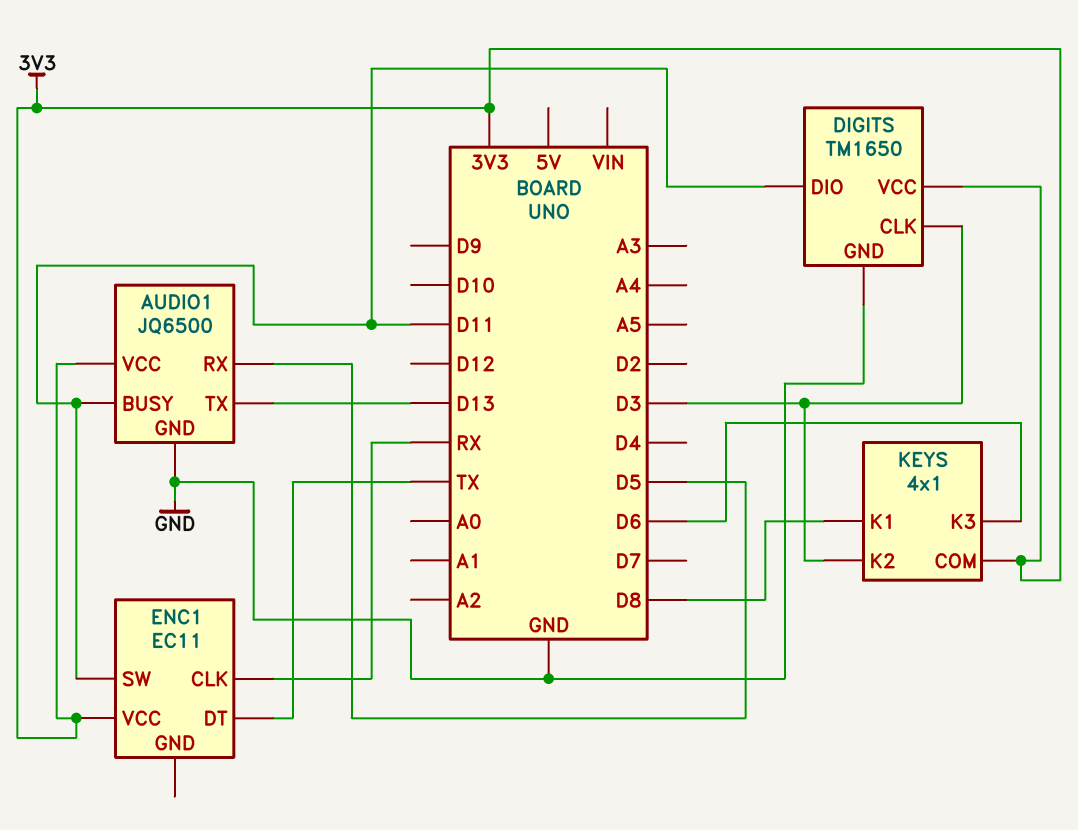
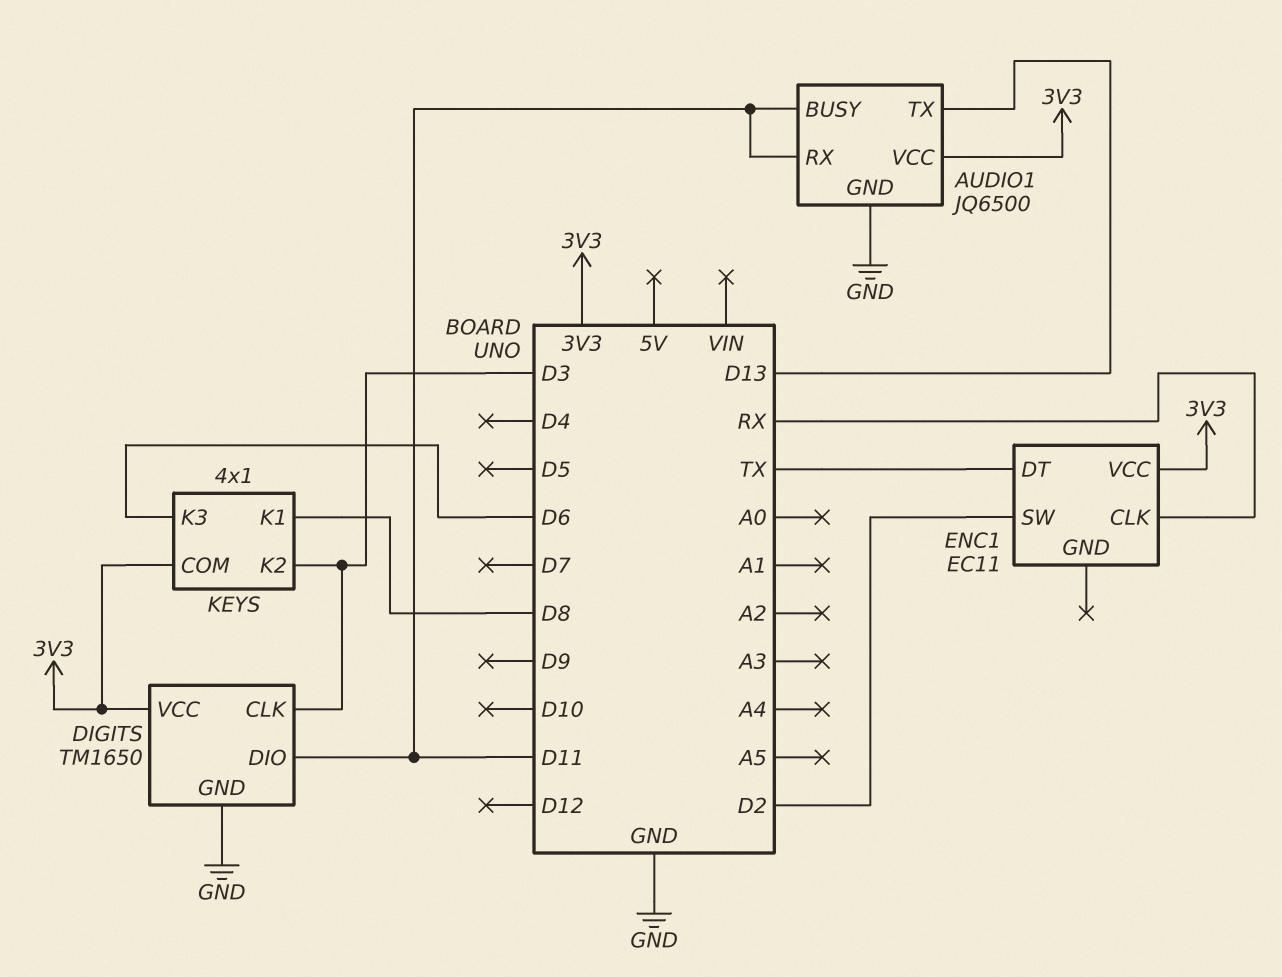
AUDIO1 pin RX: D5 -> D11
ENC1 pin SW: D11 -> D2

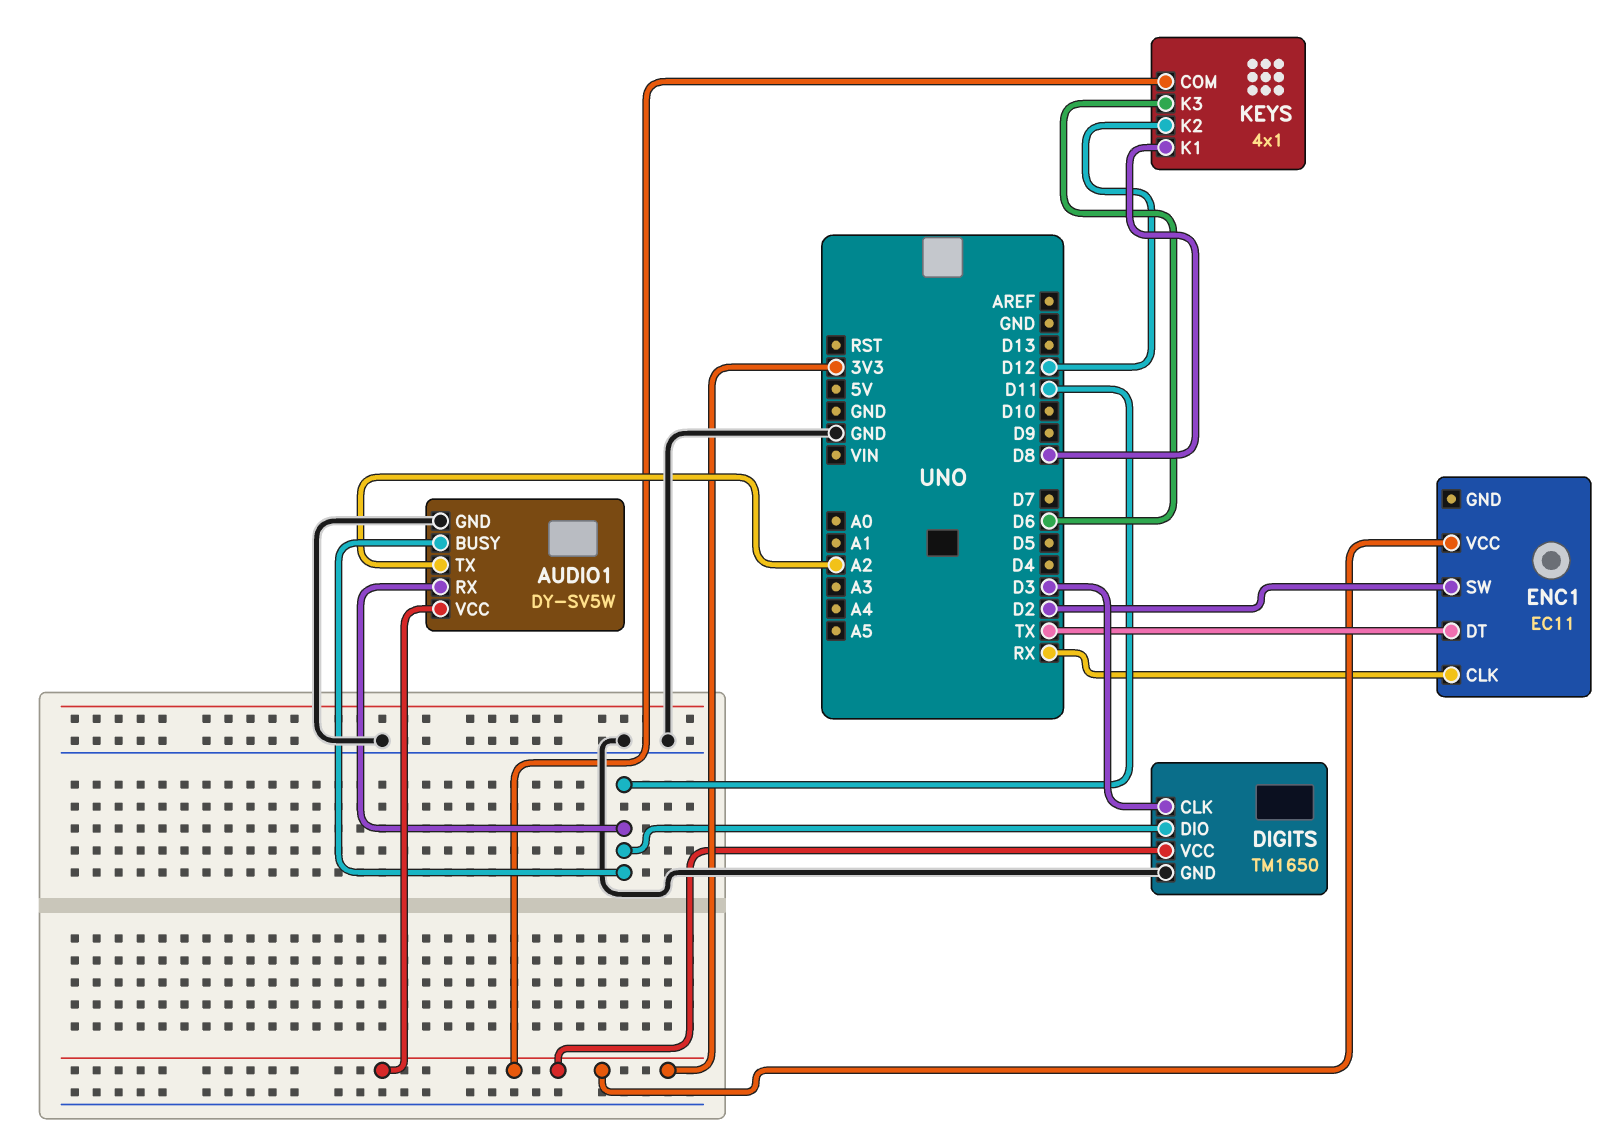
AUDIO1: JQ6500 -> DY-SV5W
AUDIO1 pin TX: D13 -> A2
KEYS pin K2: D3 -> D12

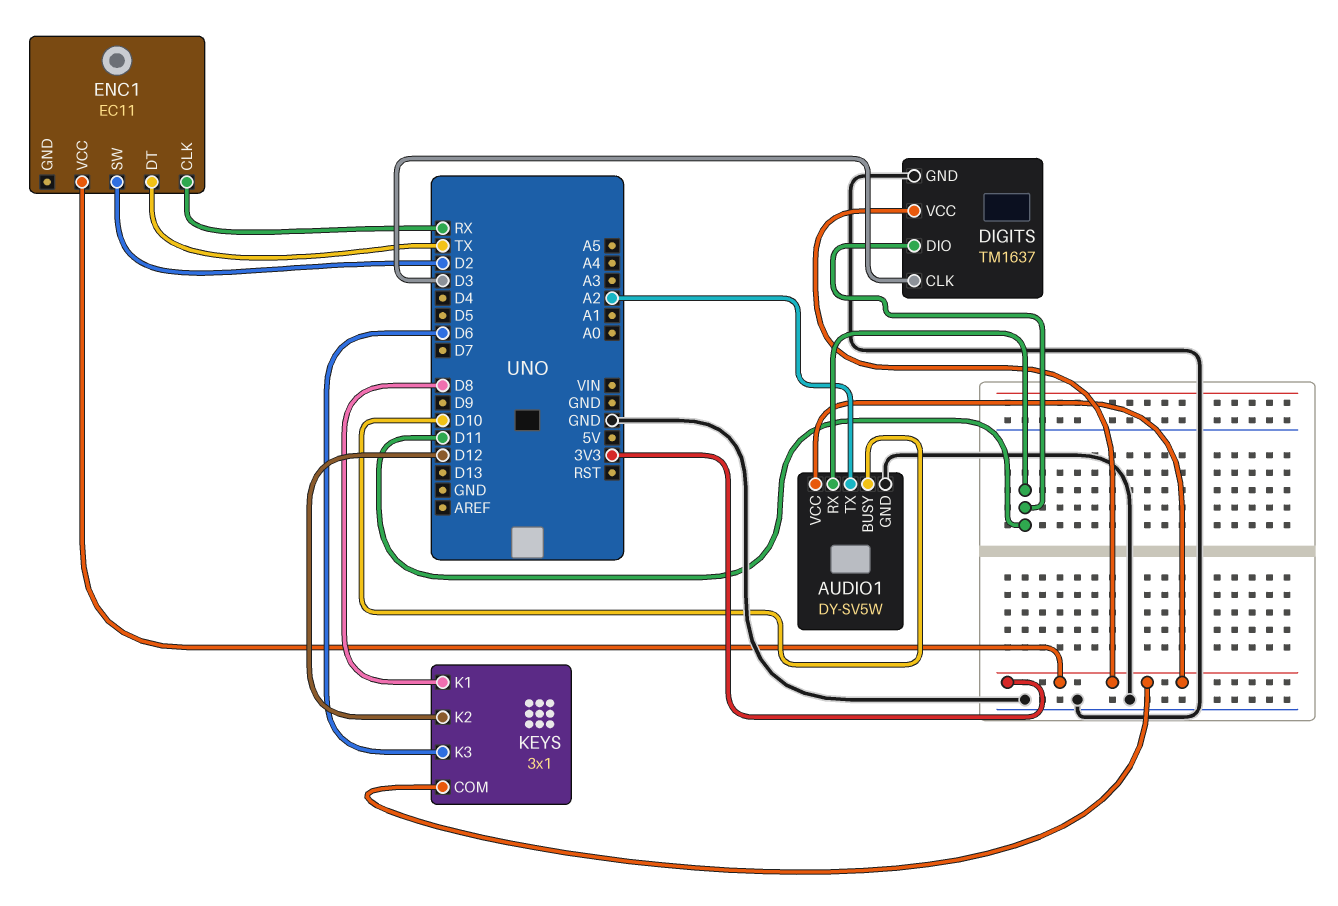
AUDIO1 pin BUSY: D11 -> D10
DIGITS: TM1650 -> TM1637
KEYS: 4x1 -> 3x1

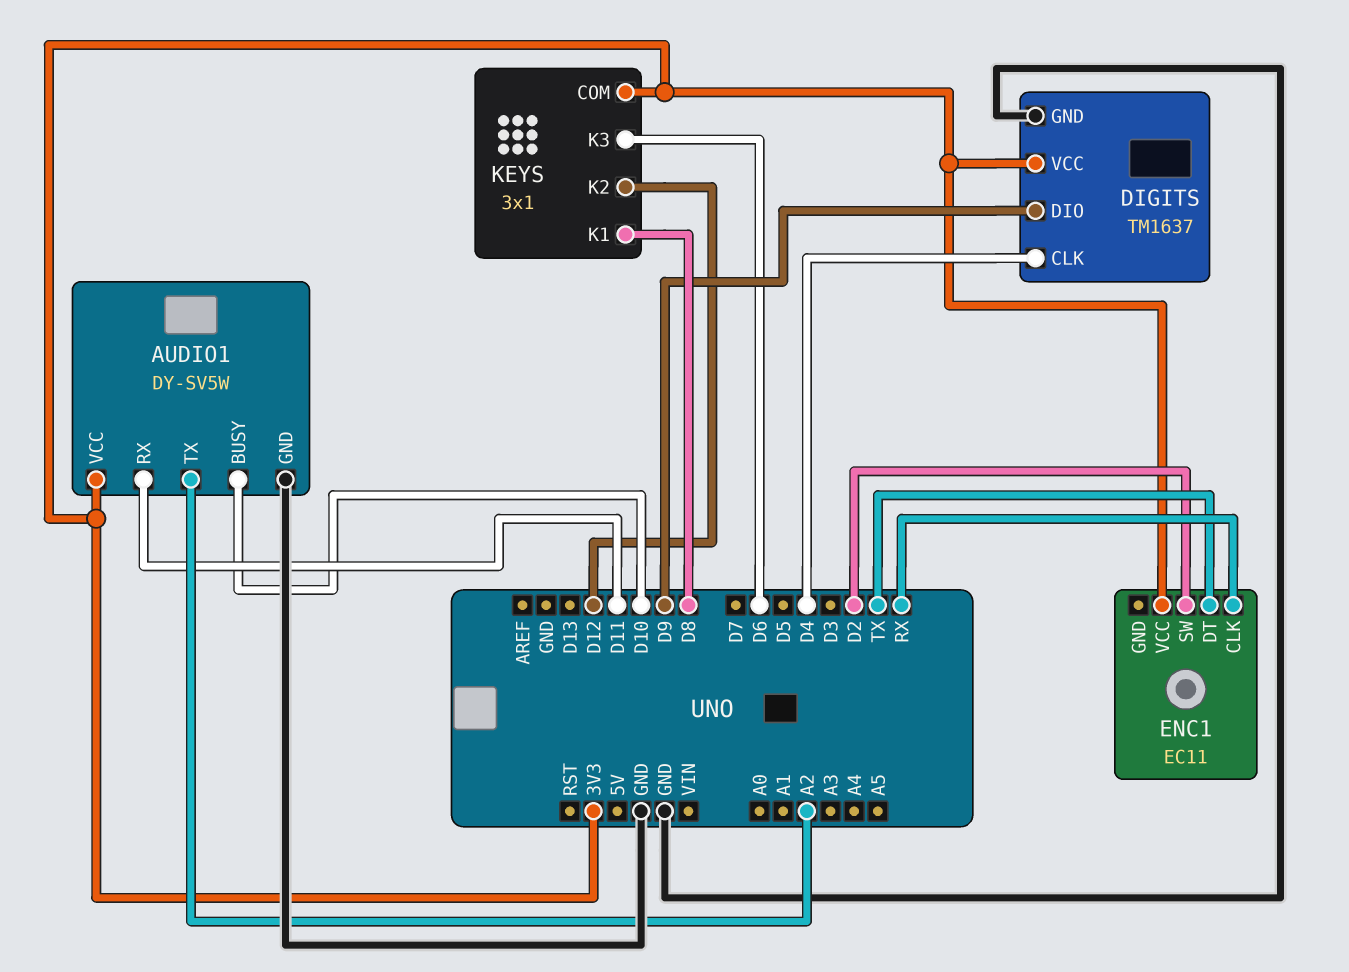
DIGITS pin CLK: D3 -> D4
DIGITS pin DIO: D11 -> D9

